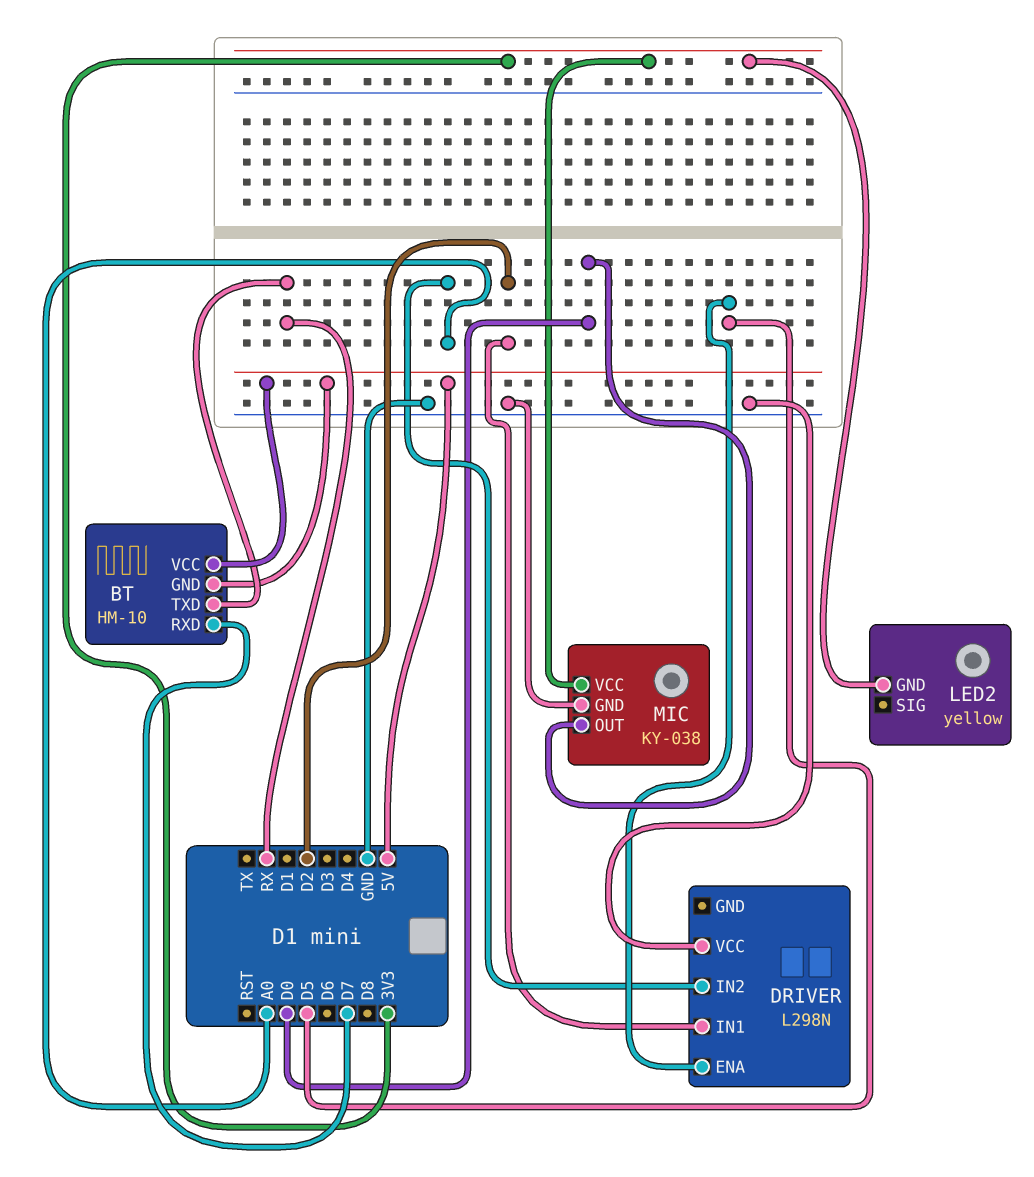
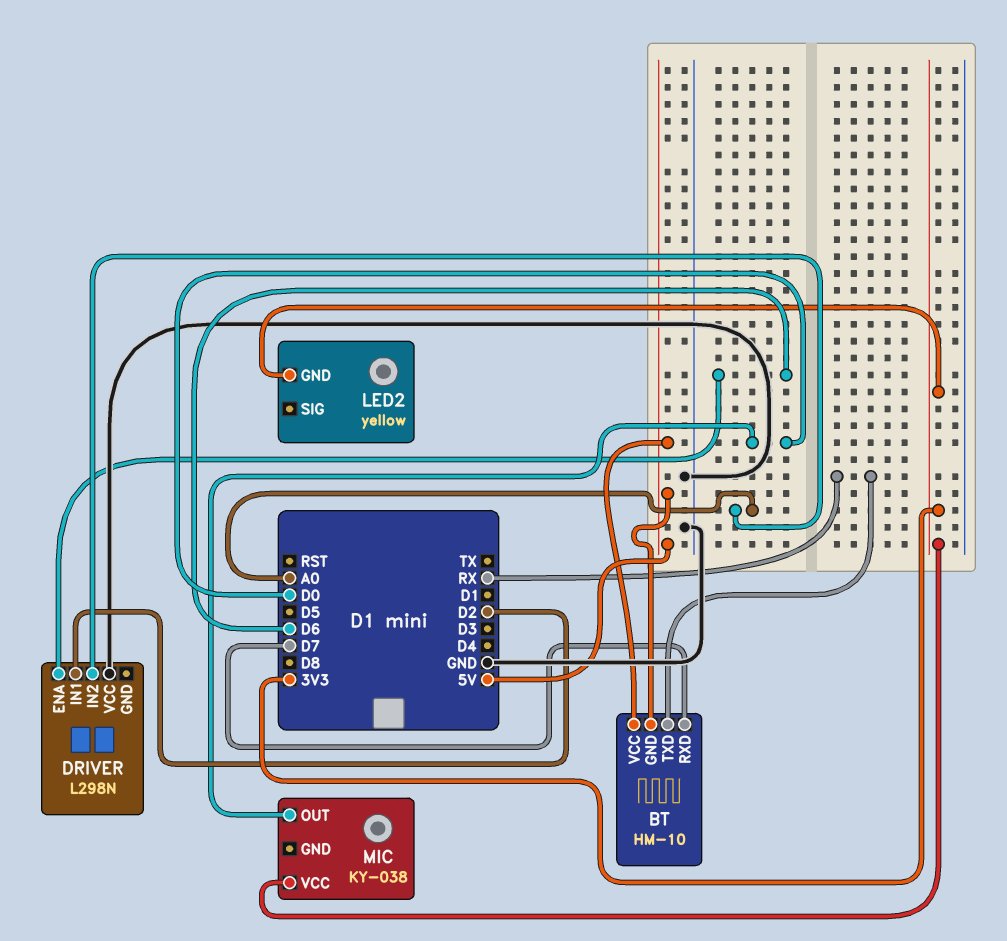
DRIVER pin ENA: D5 -> D6
MIC pin GND: GND -> none

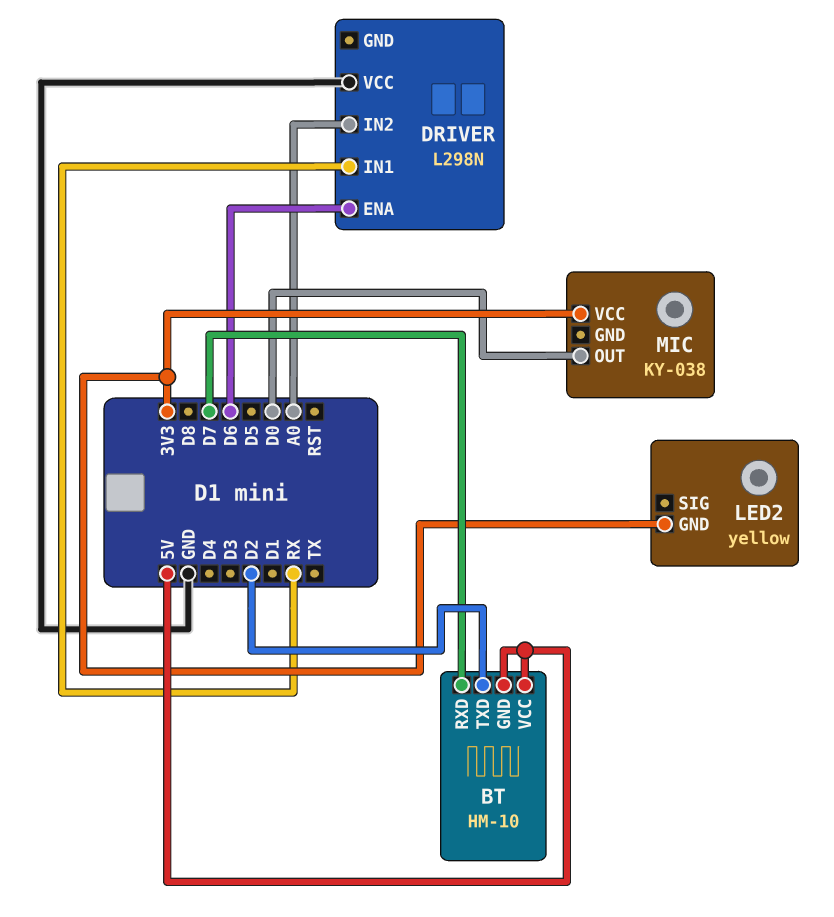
BT pin TXD: RX -> D2
DRIVER pin IN1: D2 -> RX

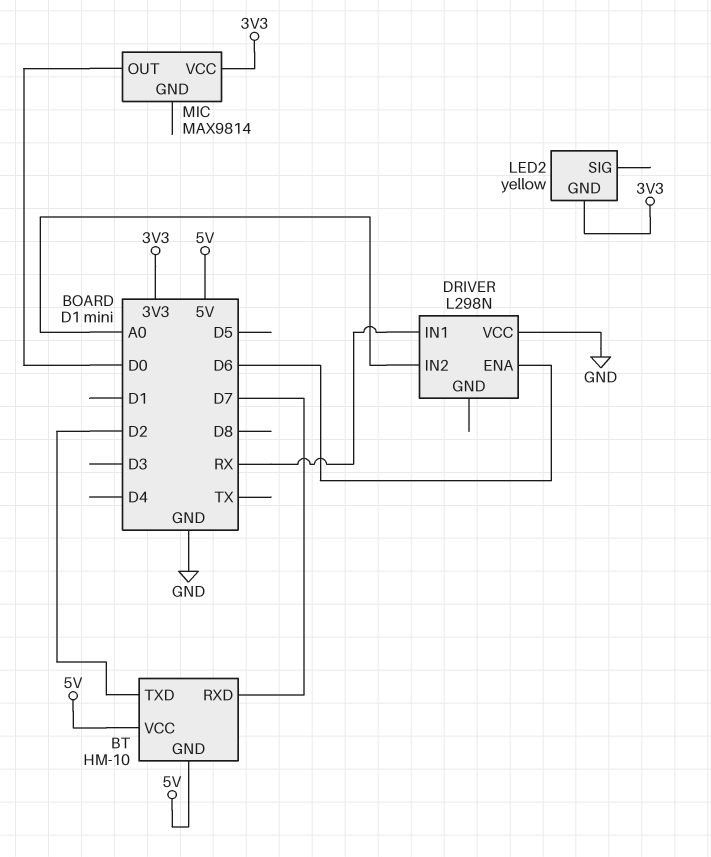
MIC: KY-038 -> MAX9814

